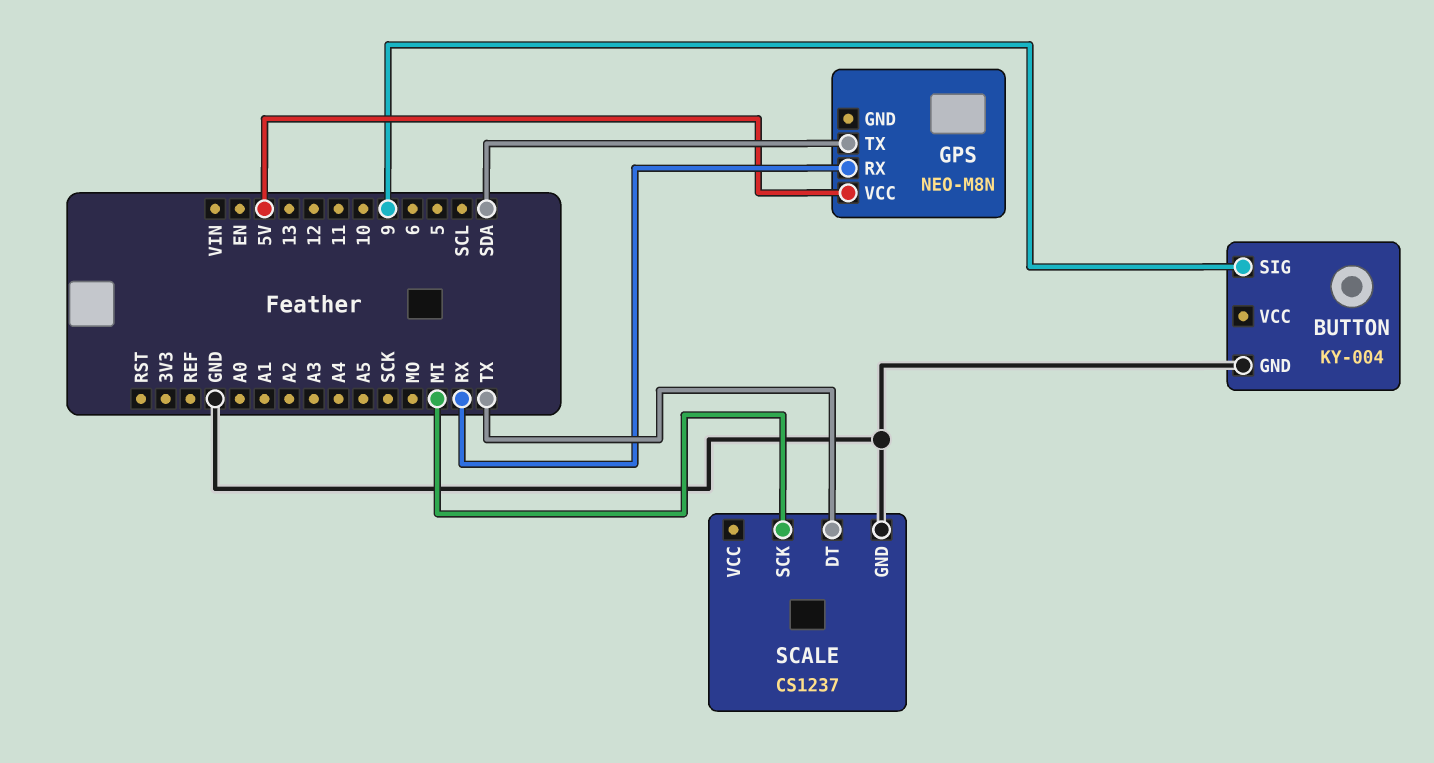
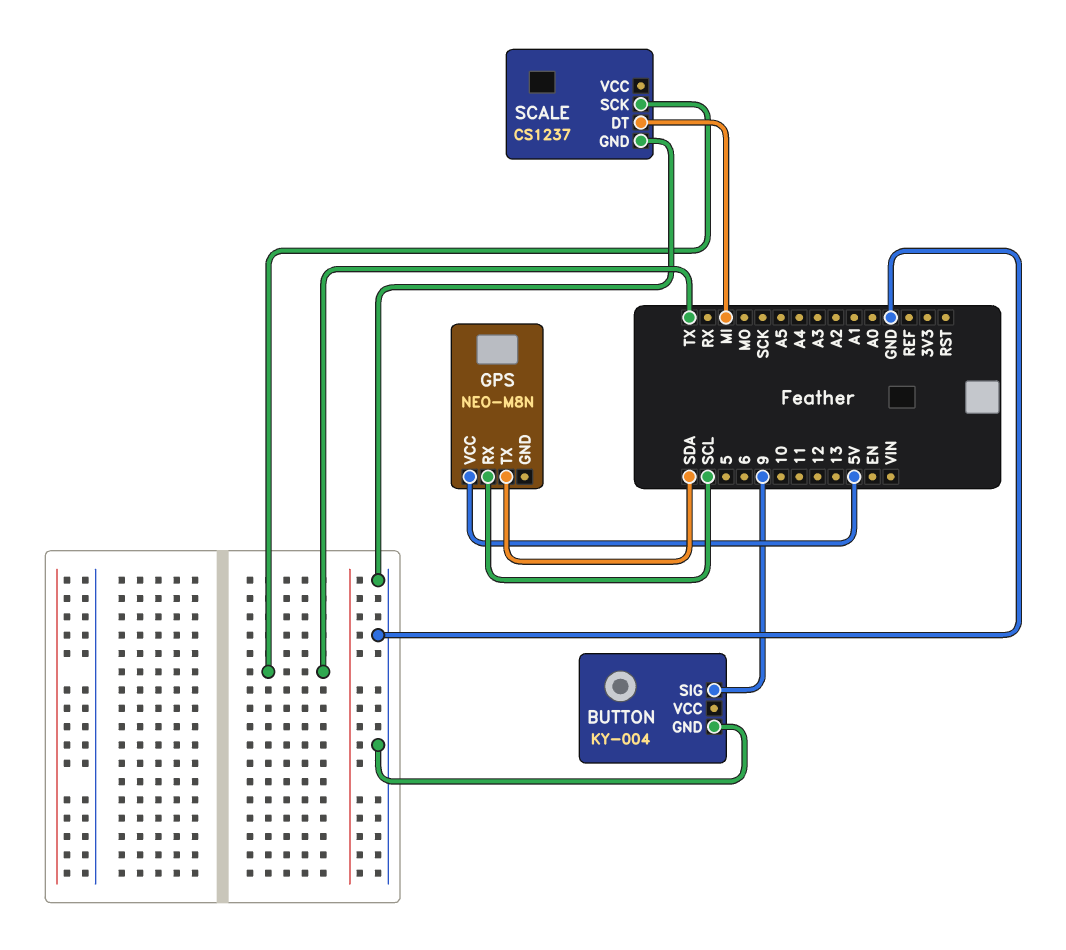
GPS pin RX: RX -> SCL
SCALE pin DT: TX -> MI
SCALE pin SCK: MI -> TX

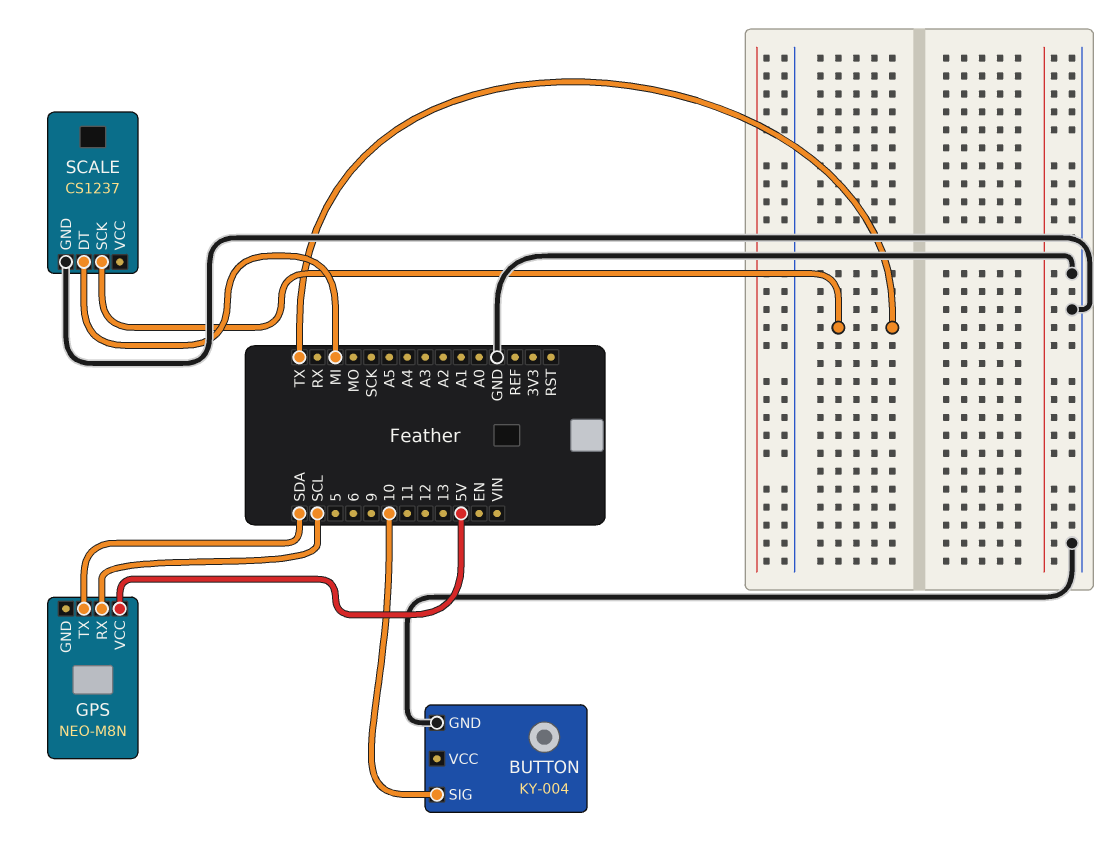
BUTTON pin SIG: 9 -> 10

